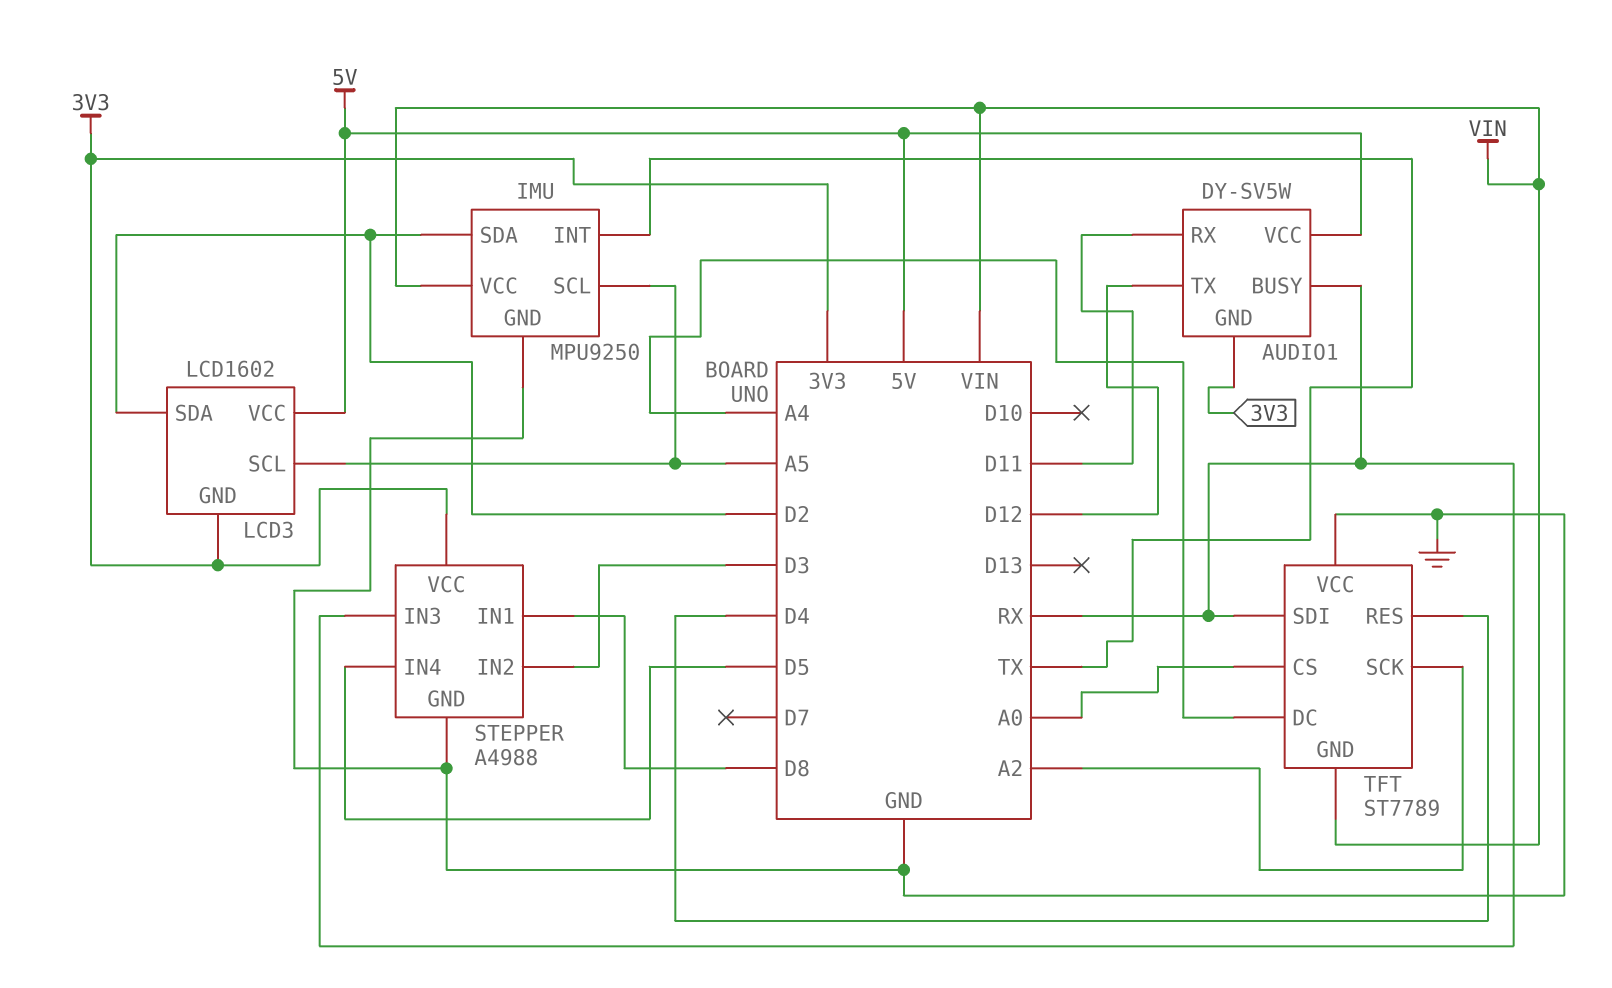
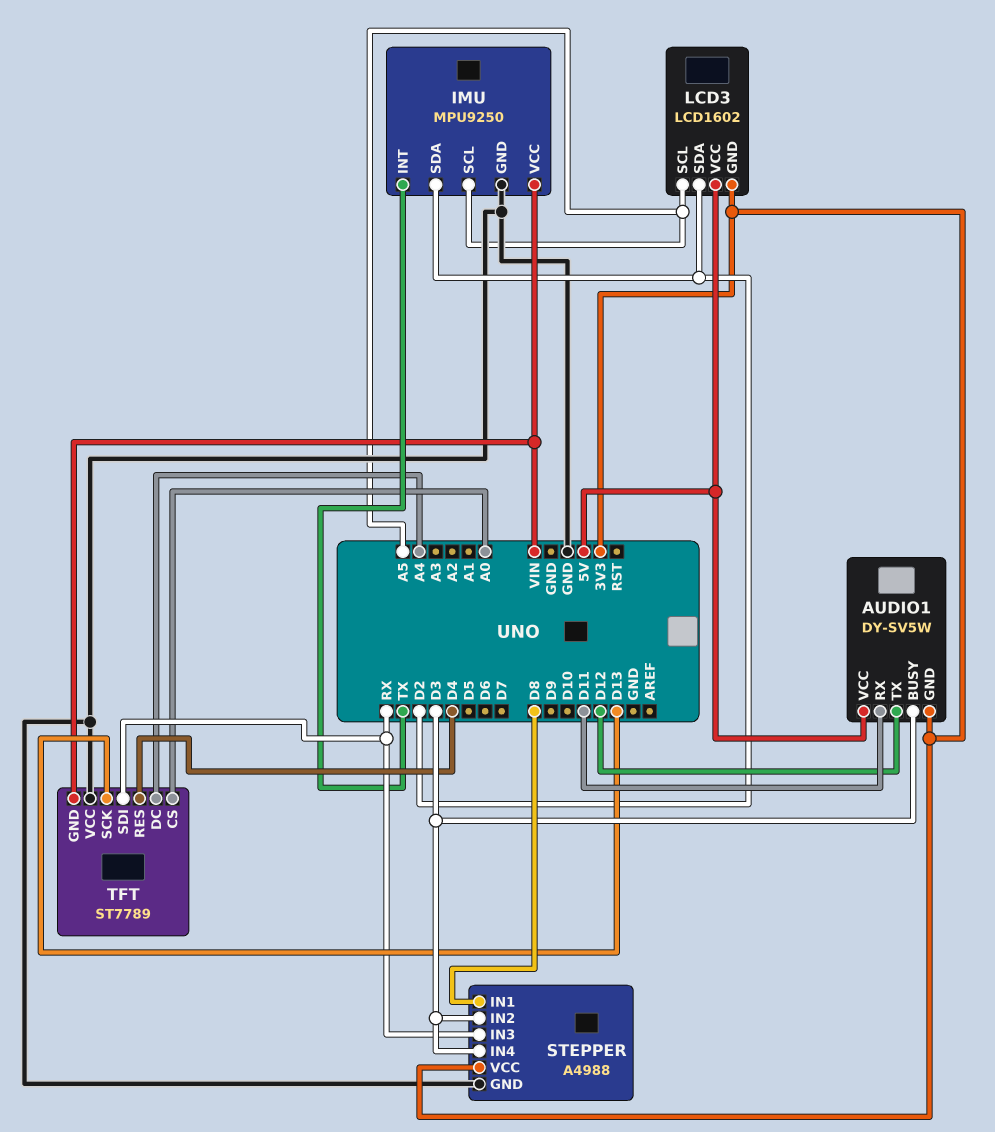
AUDIO1 pin BUSY: RX -> D3
STEPPER pin IN4: D5 -> D3
TFT pin SCK: A2 -> D13

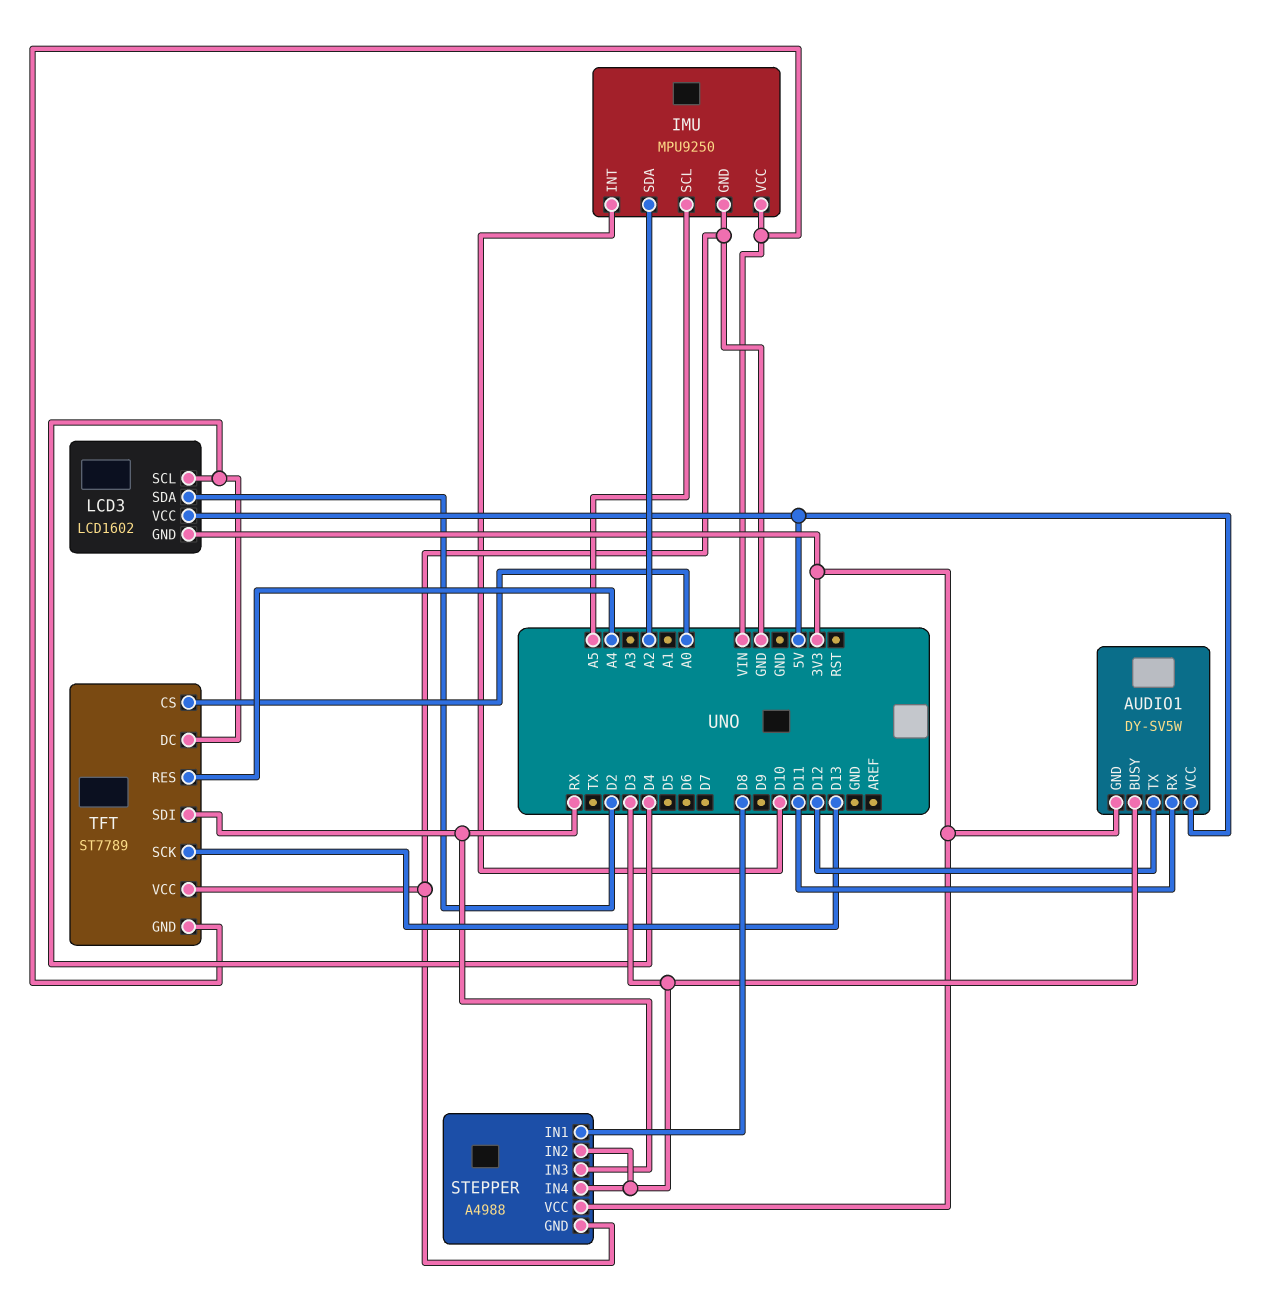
IMU pin INT: TX -> D10
IMU pin SDA: D2 -> A2
LCD3 pin SCL: A5 -> D4
TFT pin DC: A4 -> D4
TFT pin RES: D4 -> A4

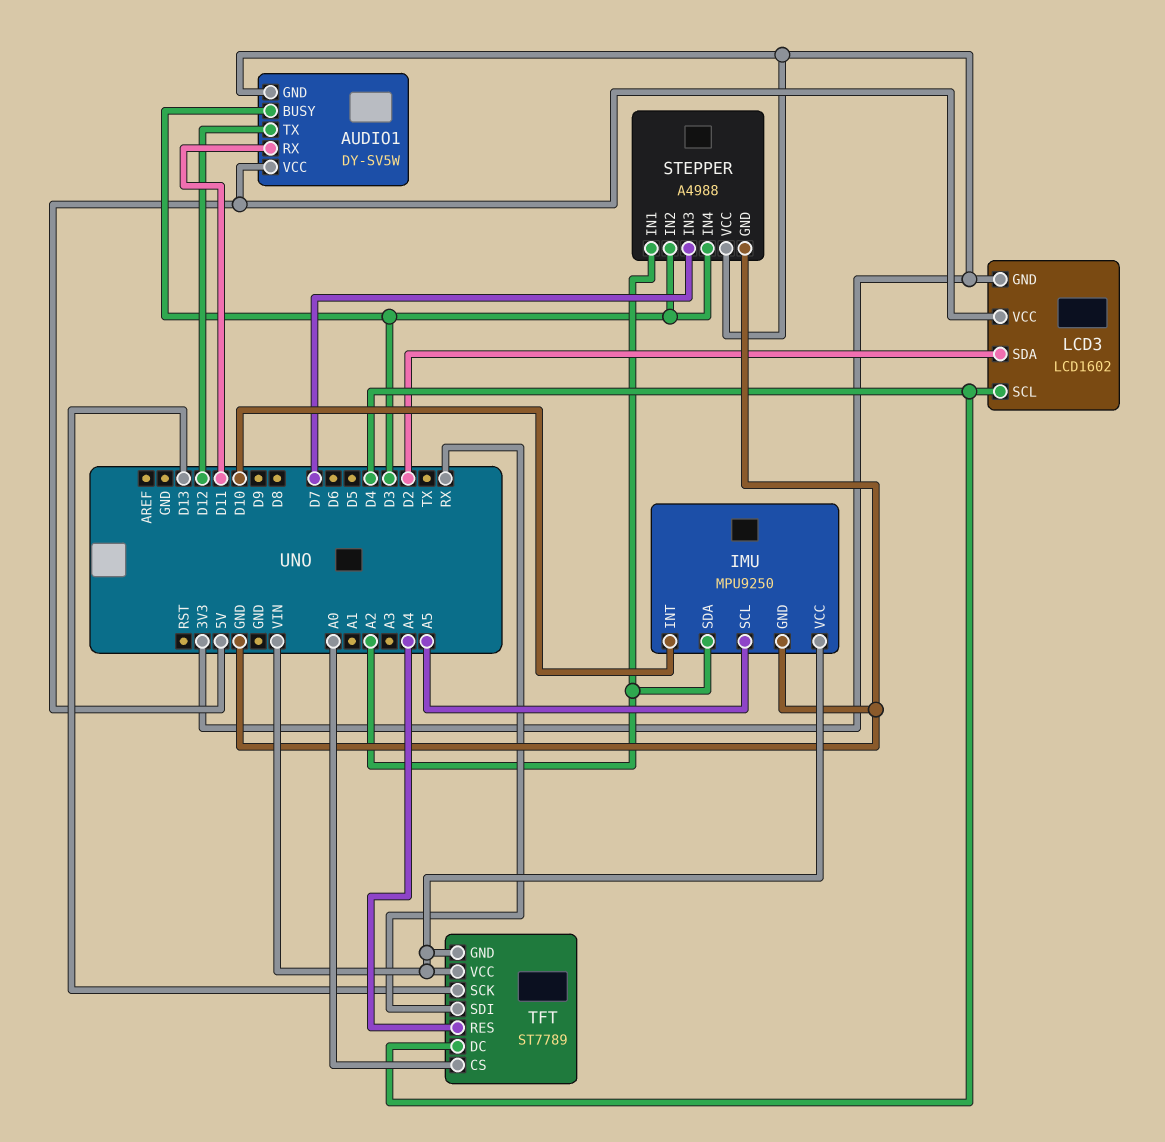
STEPPER pin IN1: D8 -> A2
STEPPER pin IN3: RX -> D7
TFT pin VCC: GND -> VIN

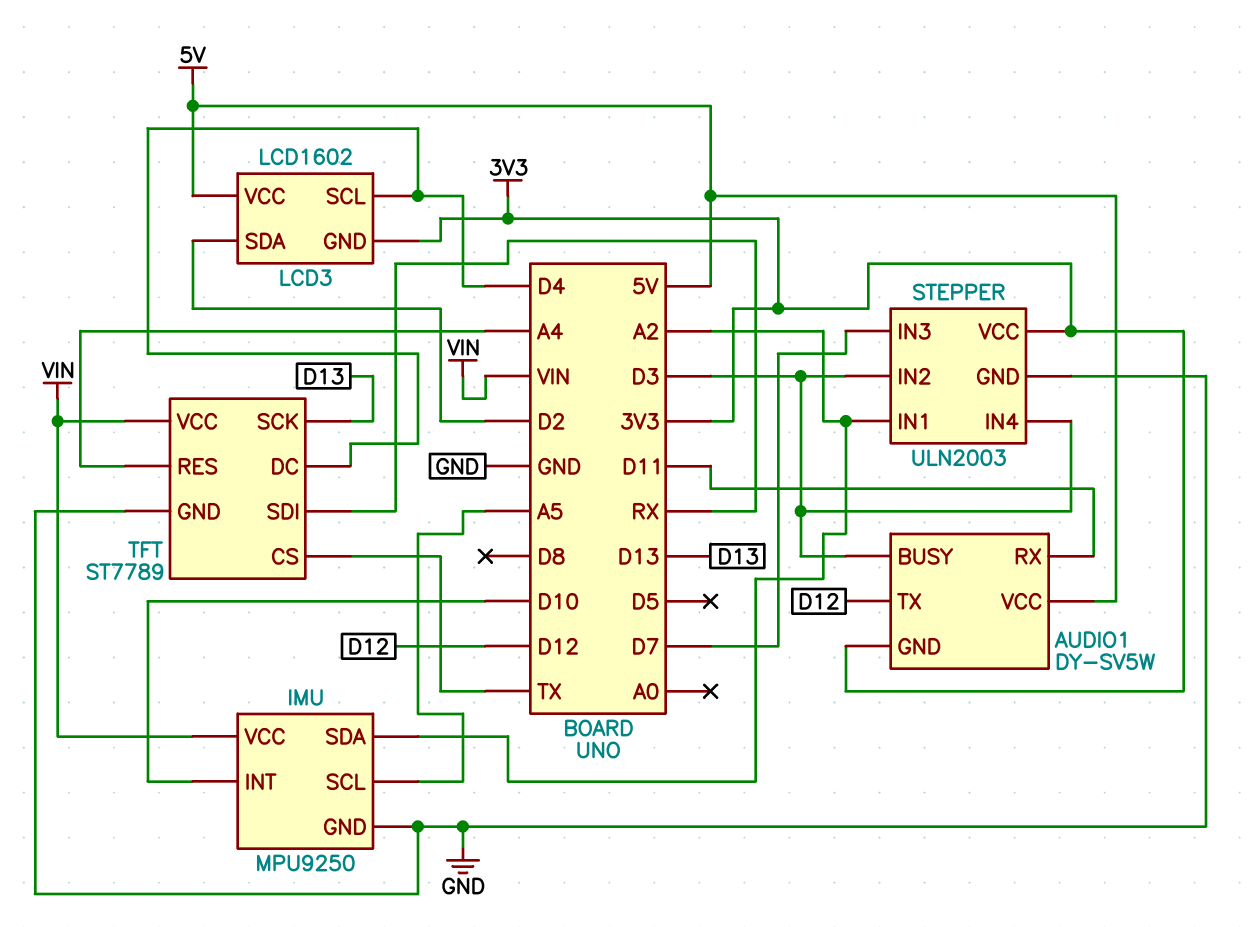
STEPPER: A4988 -> ULN2003
TFT pin CS: A0 -> TX
TFT pin GND: VIN -> GND

